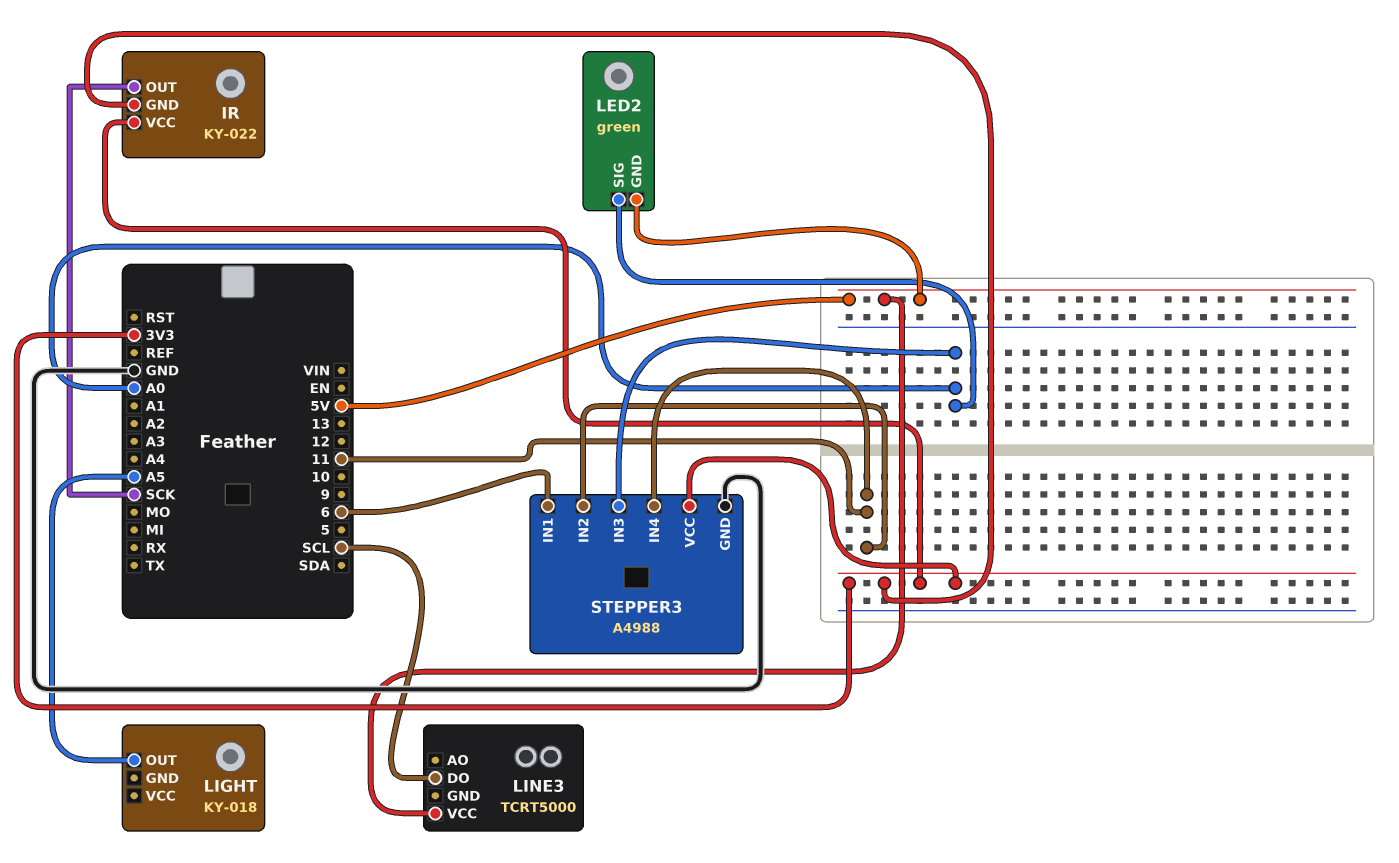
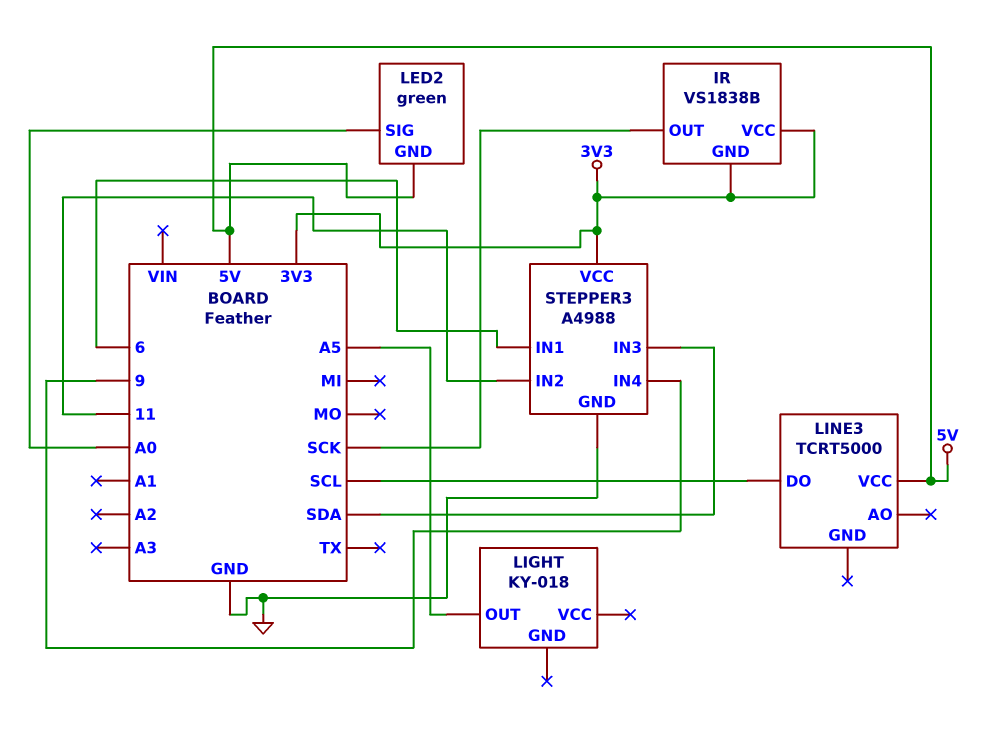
IR: KY-022 -> VS1838B
STEPPER3 pin IN3: A0 -> SDA
STEPPER3 pin IN4: 11 -> 9

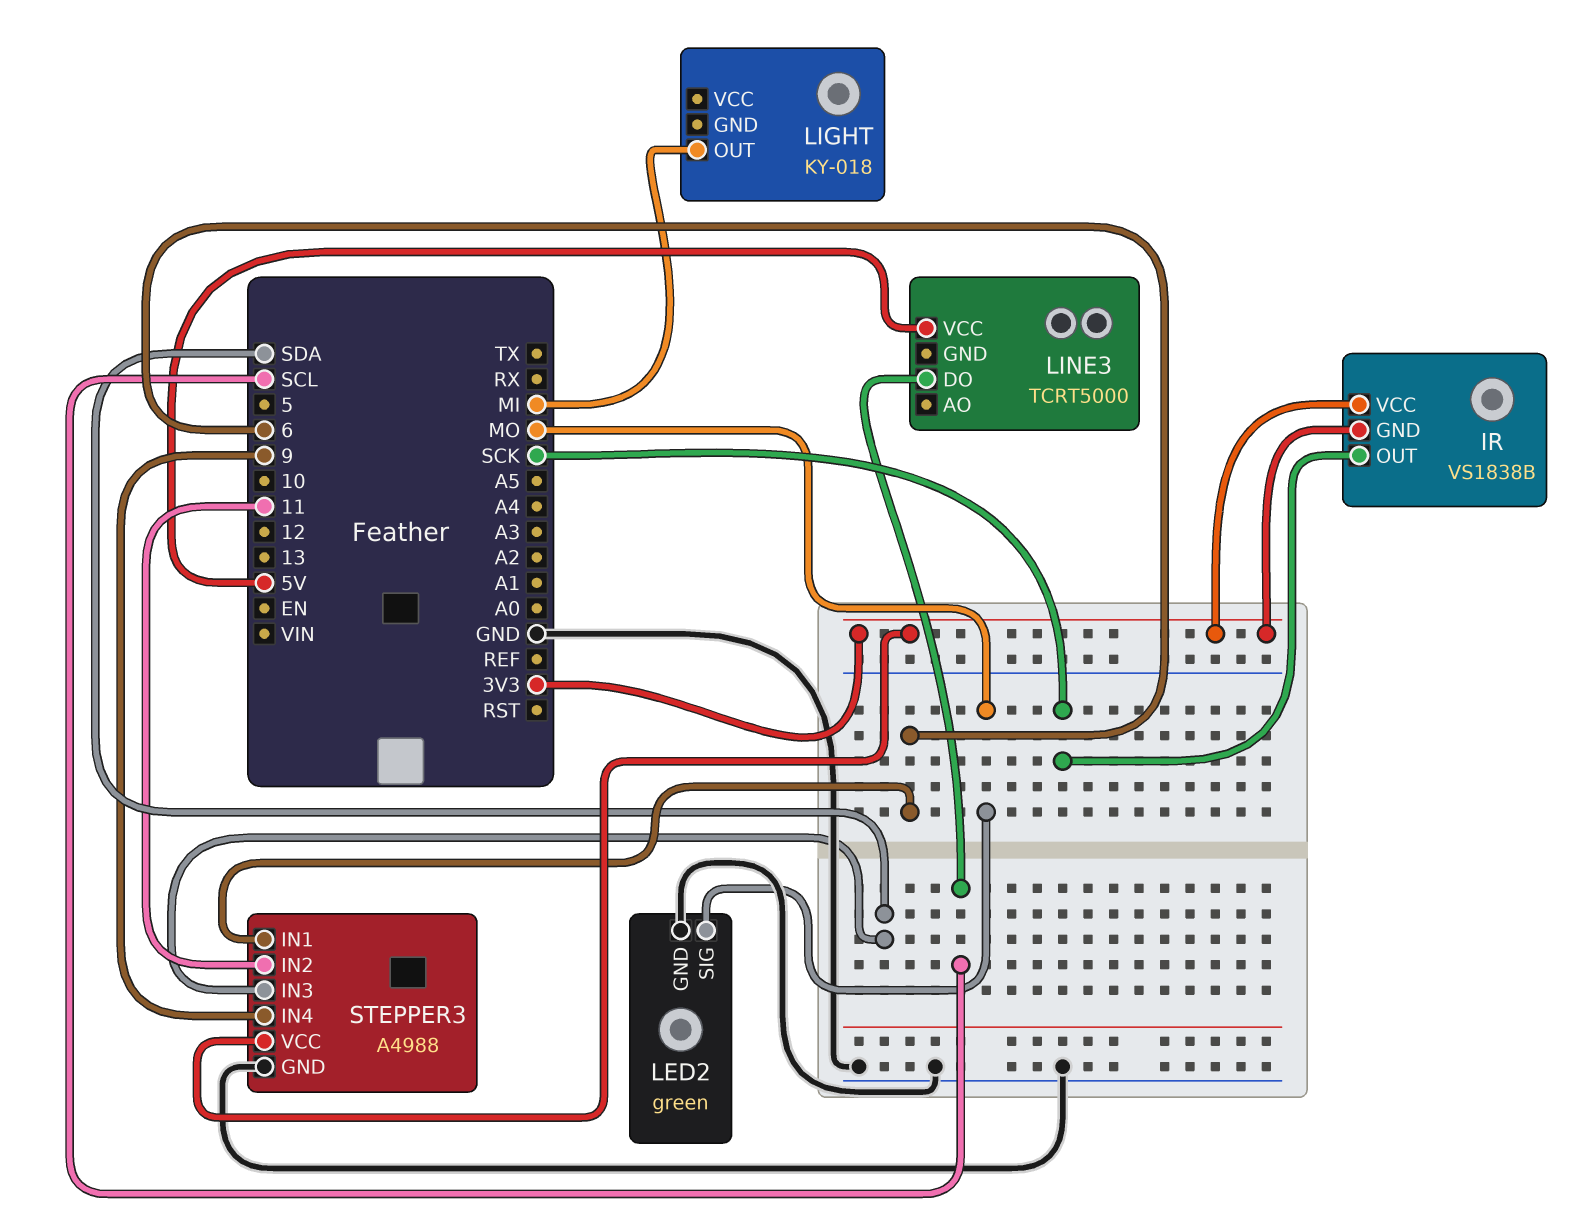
LED2 pin GND: 5V -> GND
LED2 pin SIG: A0 -> MO
LIGHT pin OUT: A5 -> MI

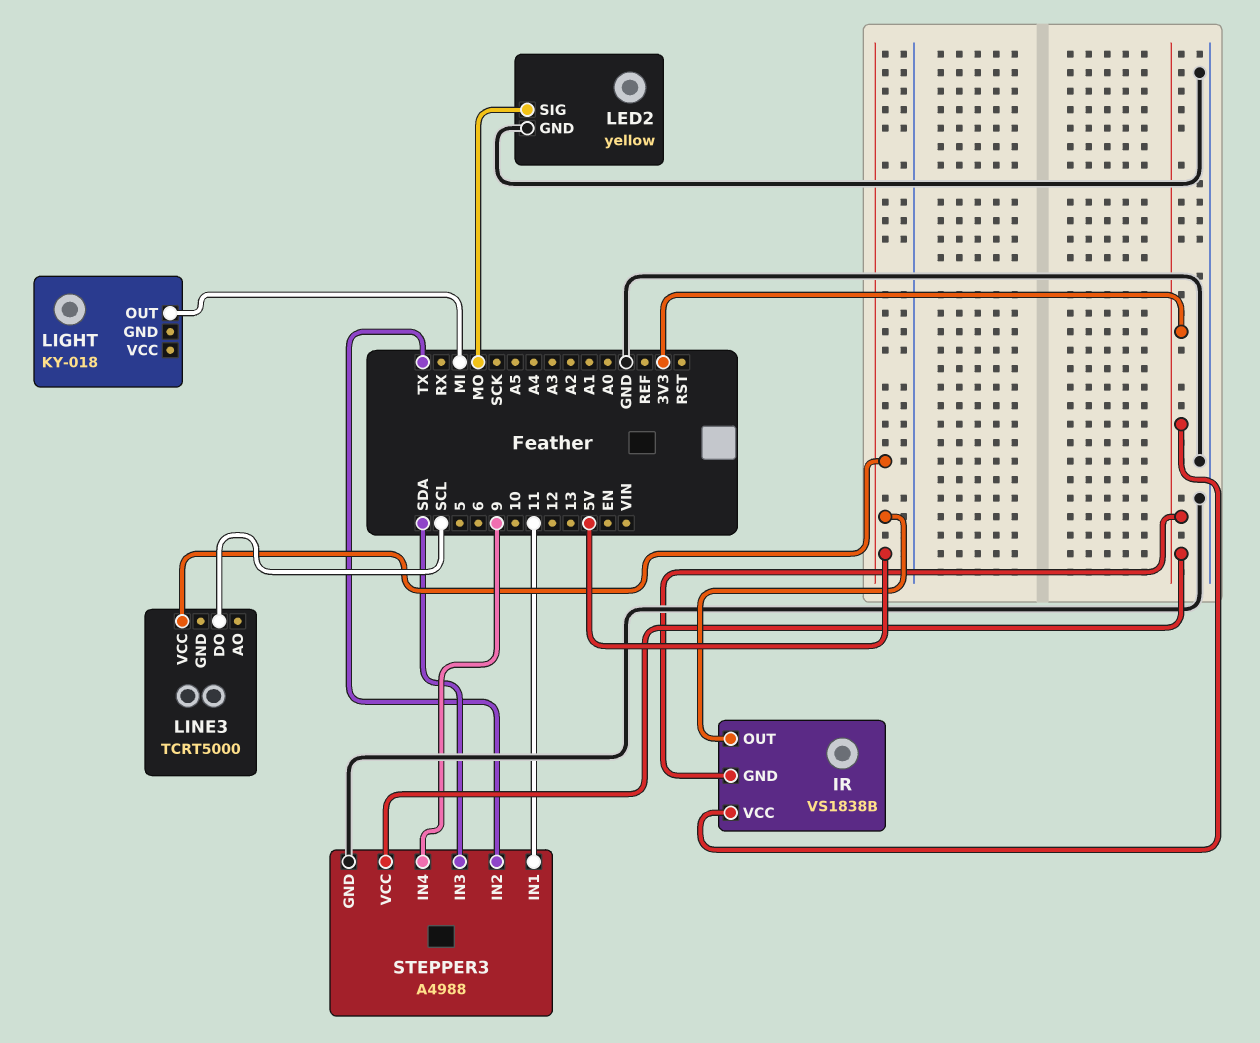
IR pin OUT: SCK -> 5V
LED2: green -> yellow
STEPPER3 pin IN1: 6 -> 11
STEPPER3 pin IN2: 11 -> TX

